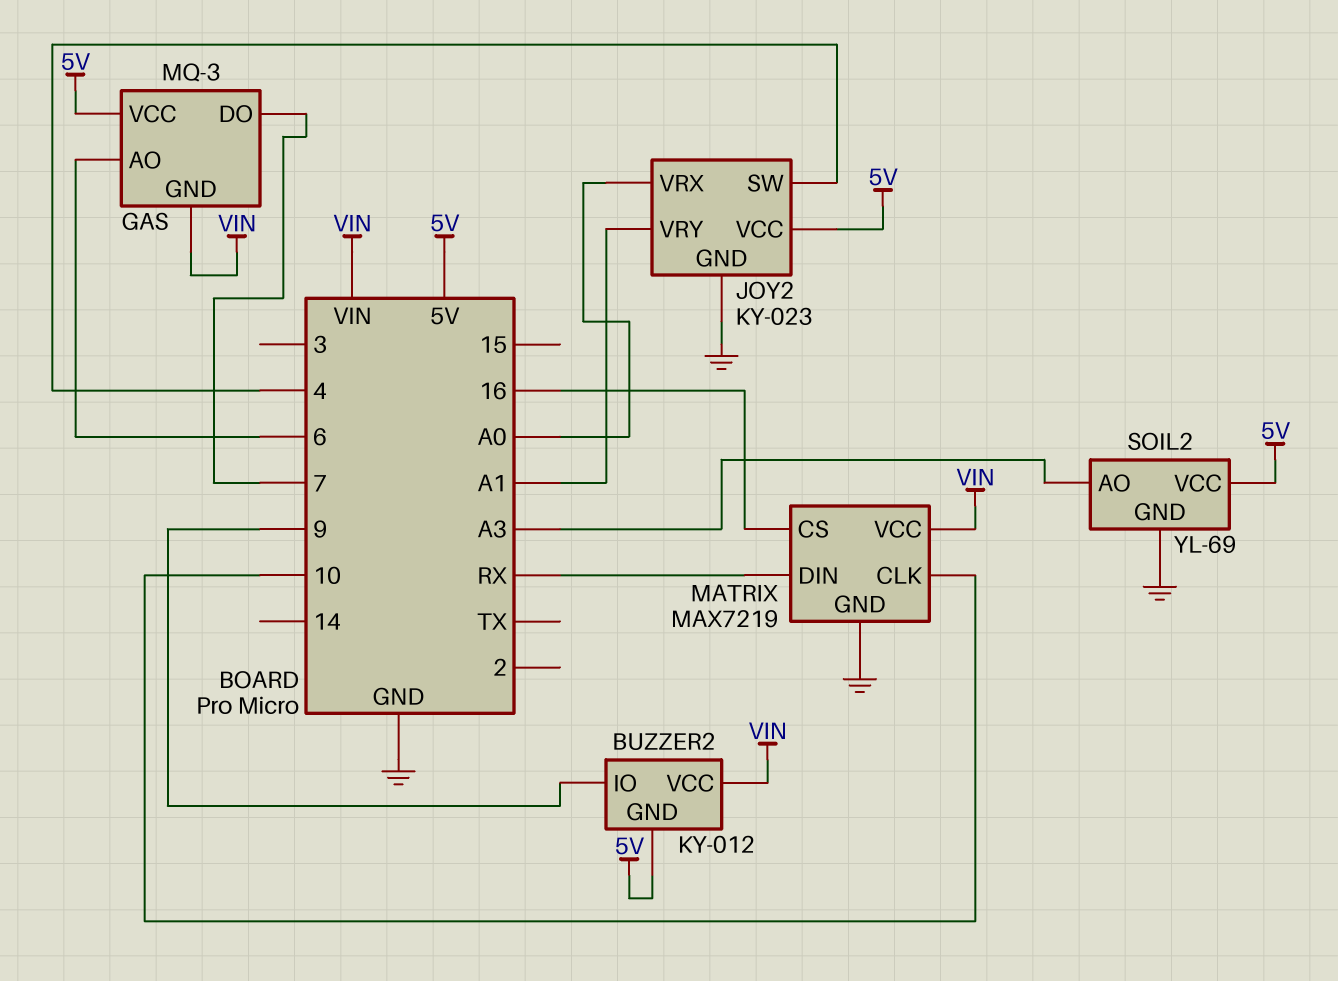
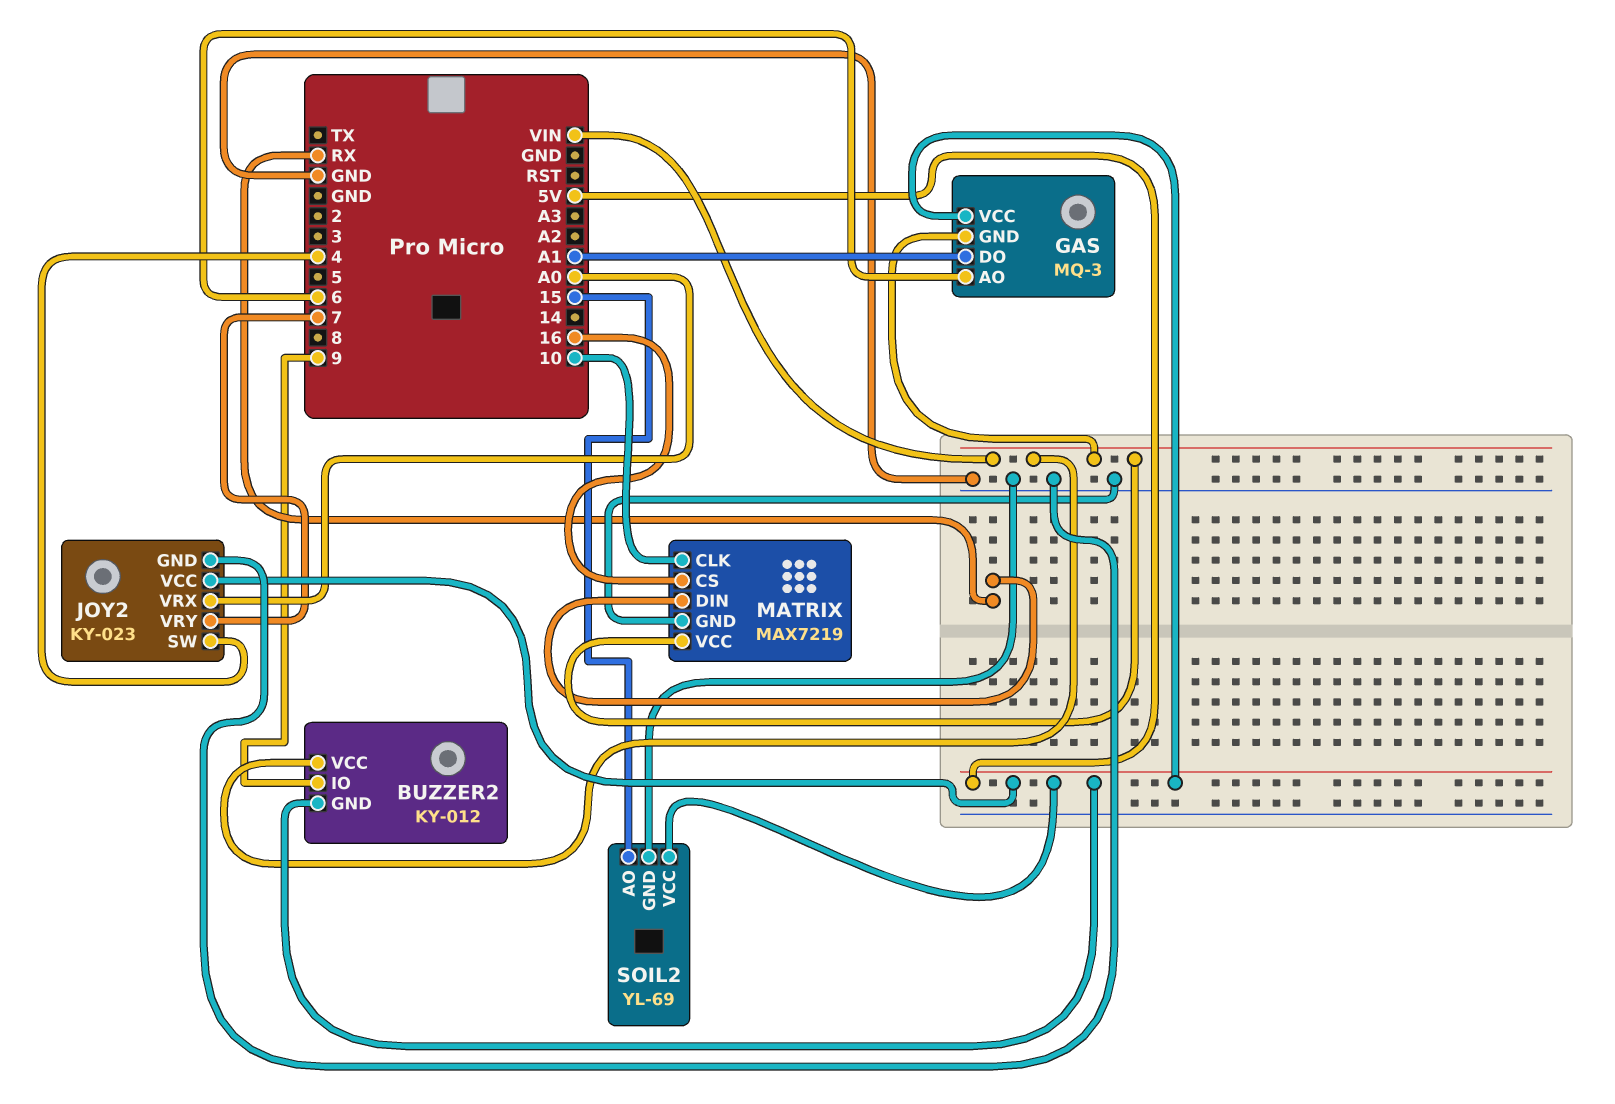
GAS pin DO: 7 -> A1
JOY2 pin VRY: A1 -> 7
SOIL2 pin AO: A3 -> 15

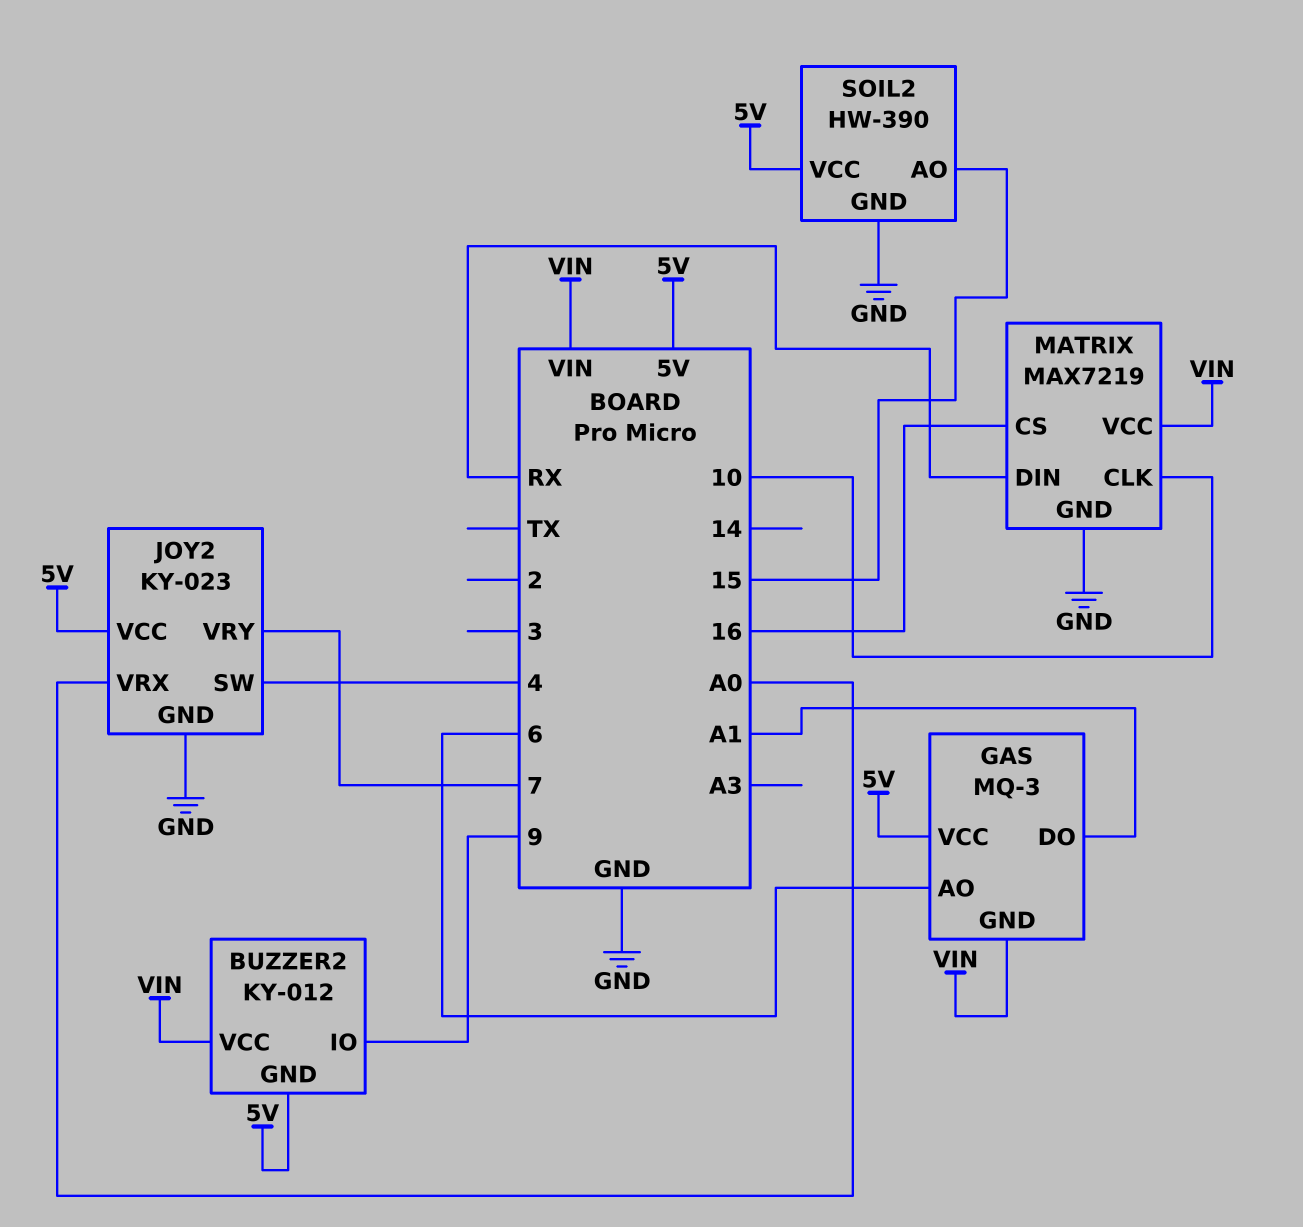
SOIL2: YL-69 -> HW-390

